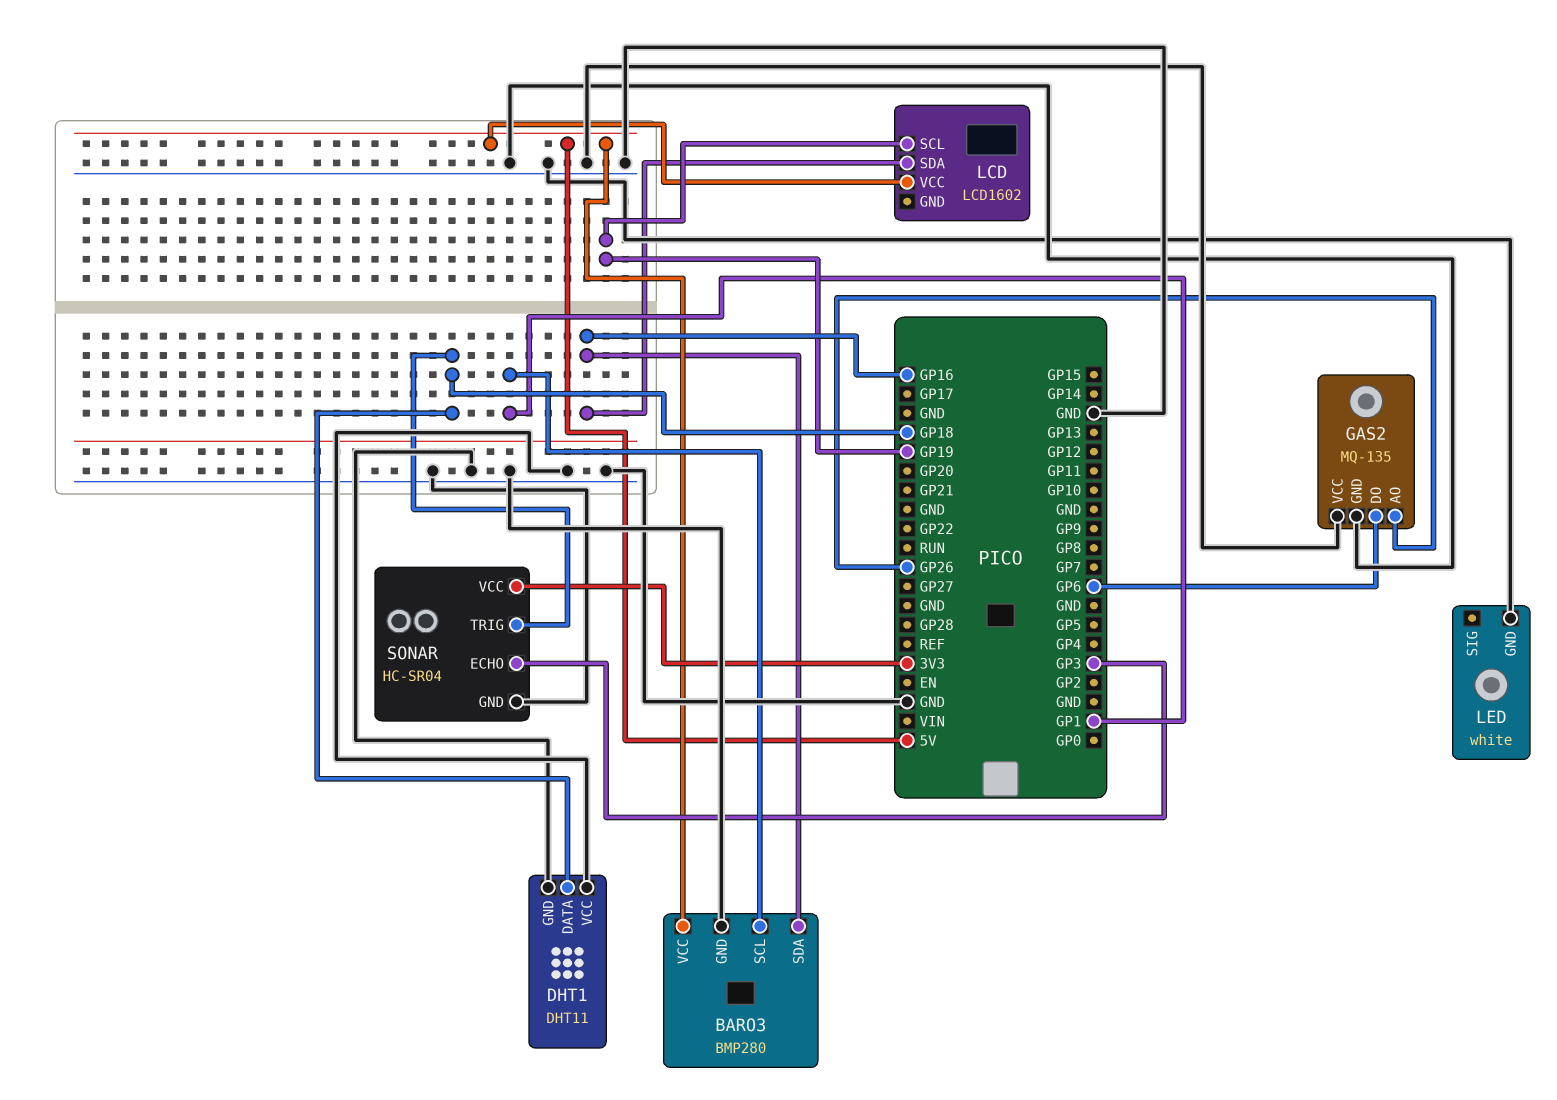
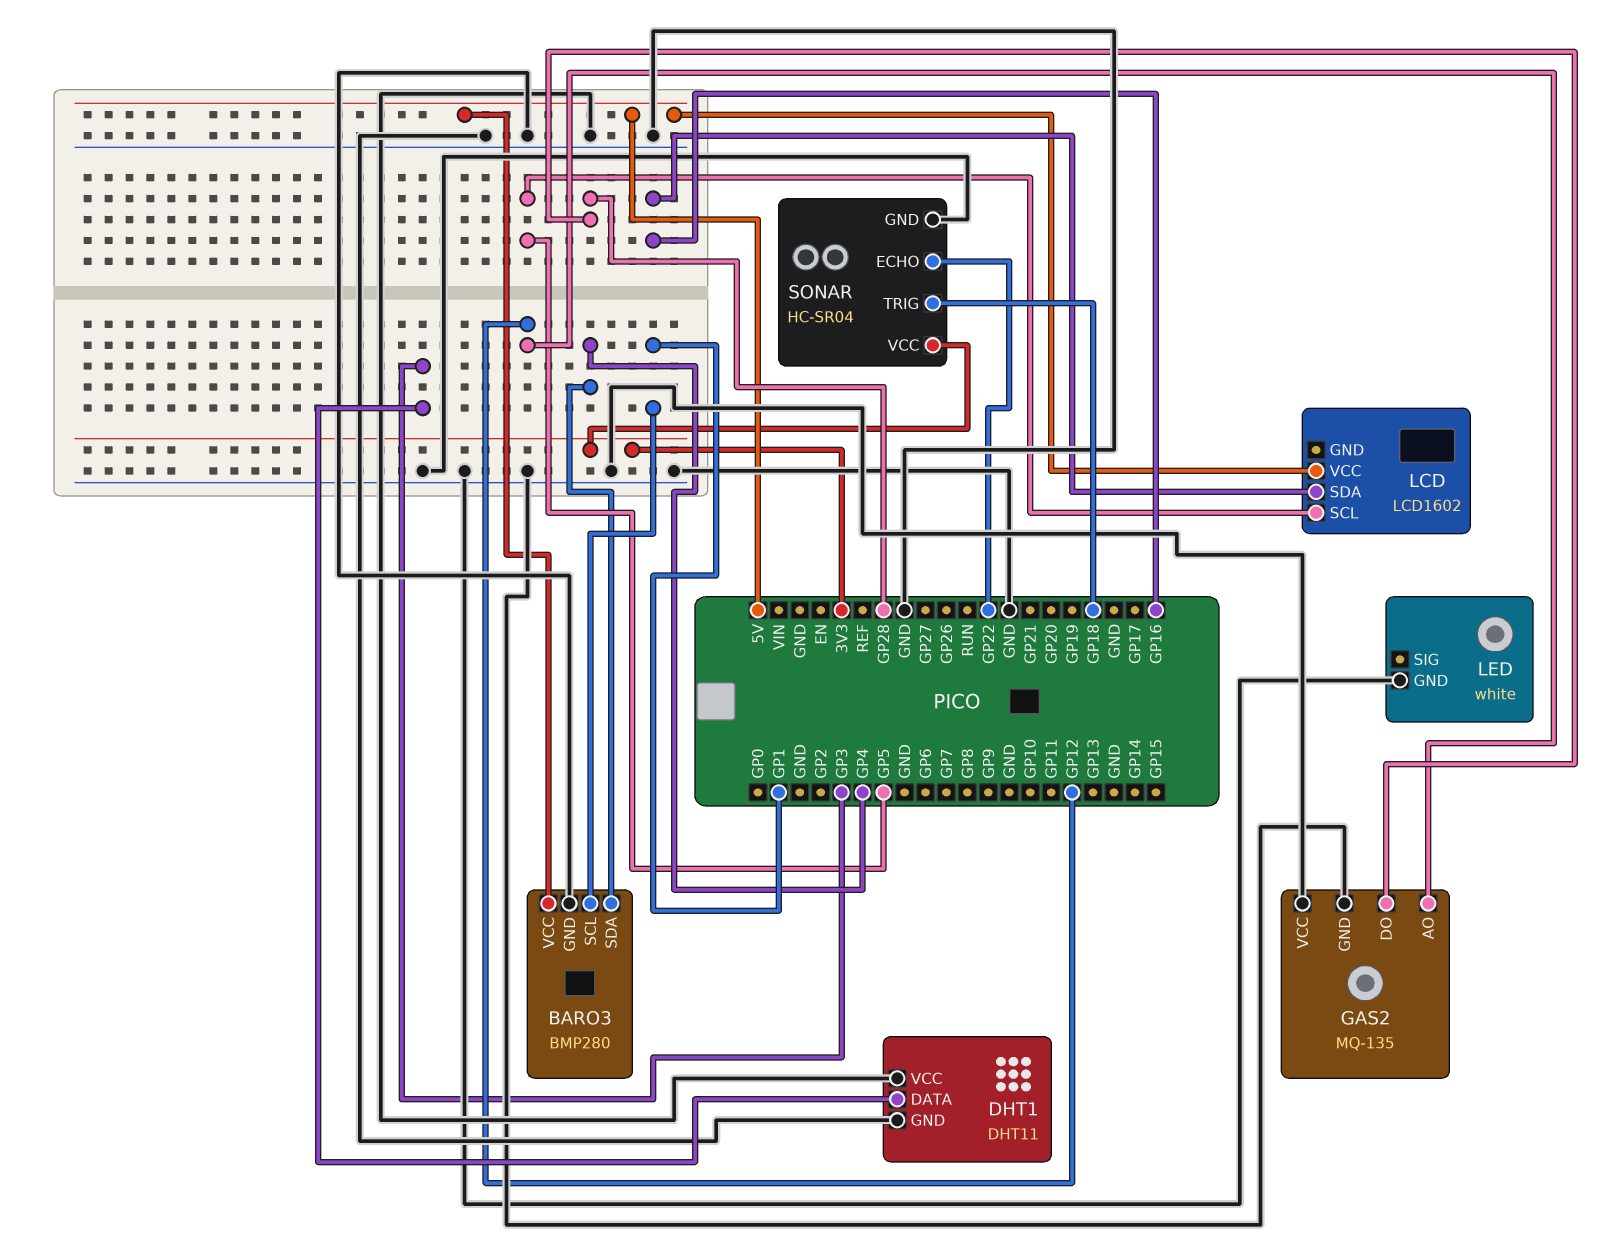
BARO3 pin SDA: GP16 -> GP4
DHT1 pin DATA: GP18 -> GP3
GAS2 pin AO: GP26 -> GP12
GAS2 pin DO: GP6 -> GP28
LCD pin SCL: GP19 -> GP5
SONAR pin ECHO: GP3 -> GP22

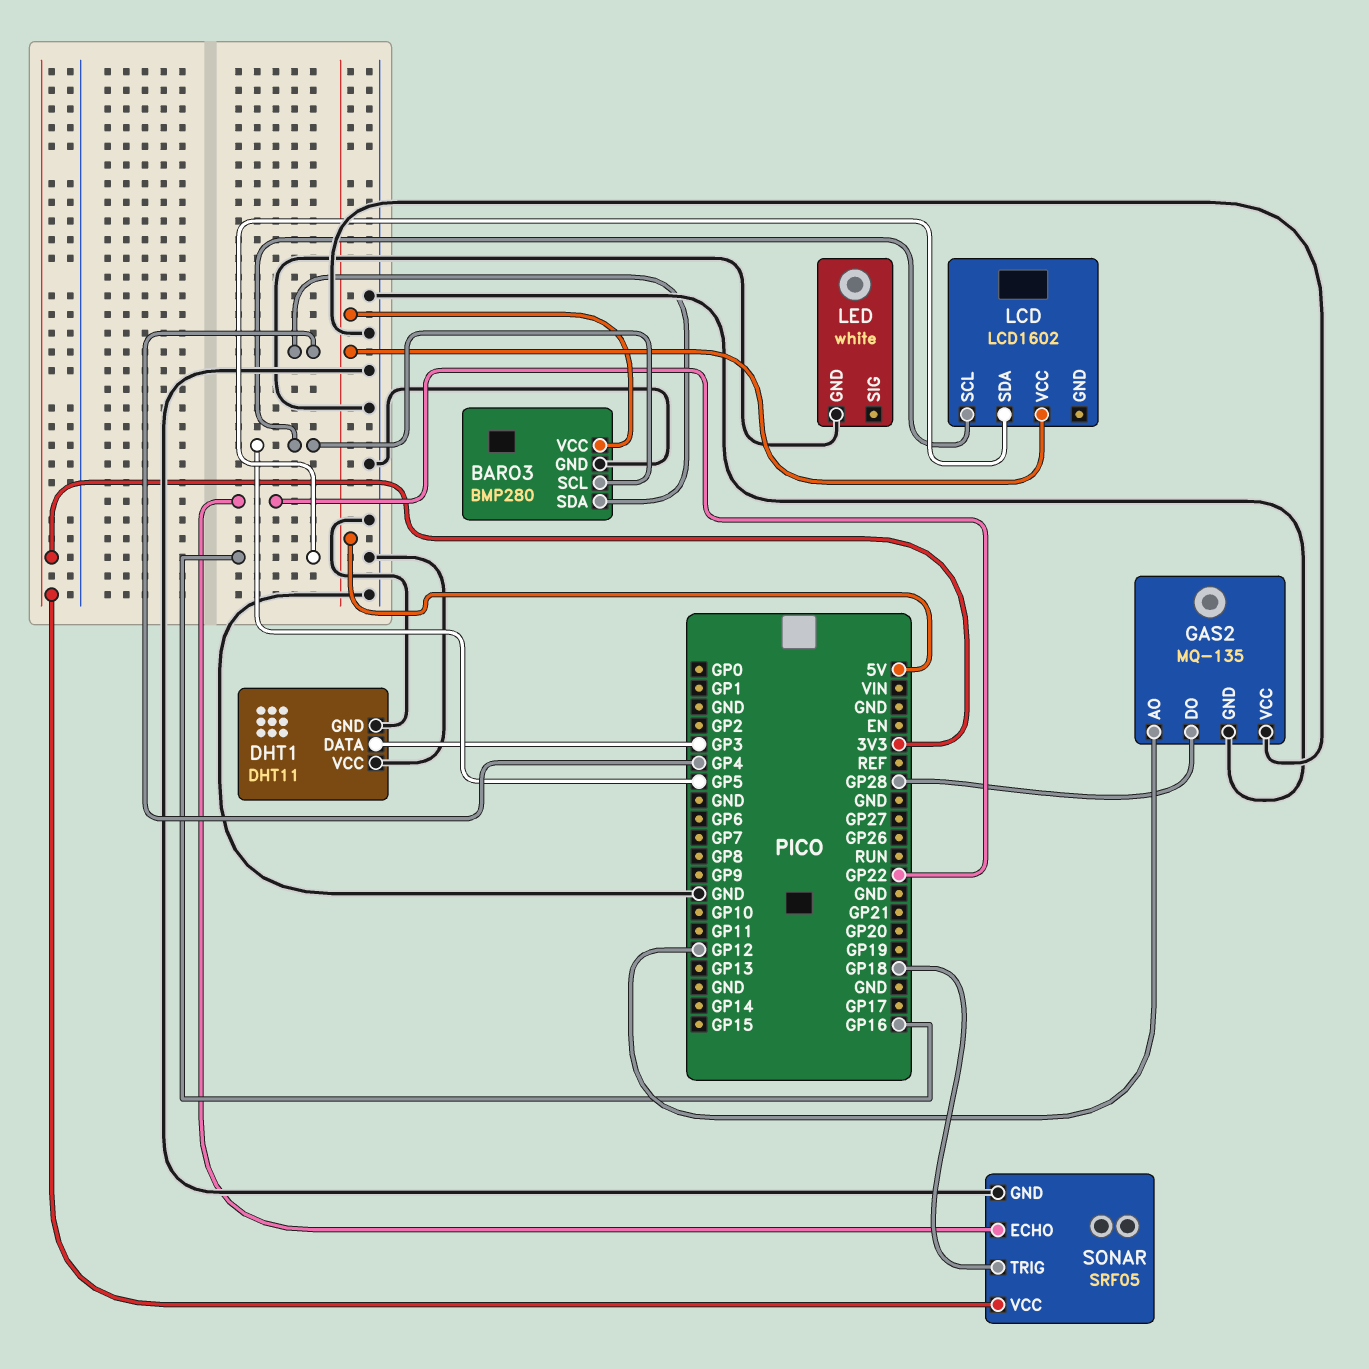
BARO3 pin SCL: GP1 -> GP5
SONAR: HC-SR04 -> SRF05

